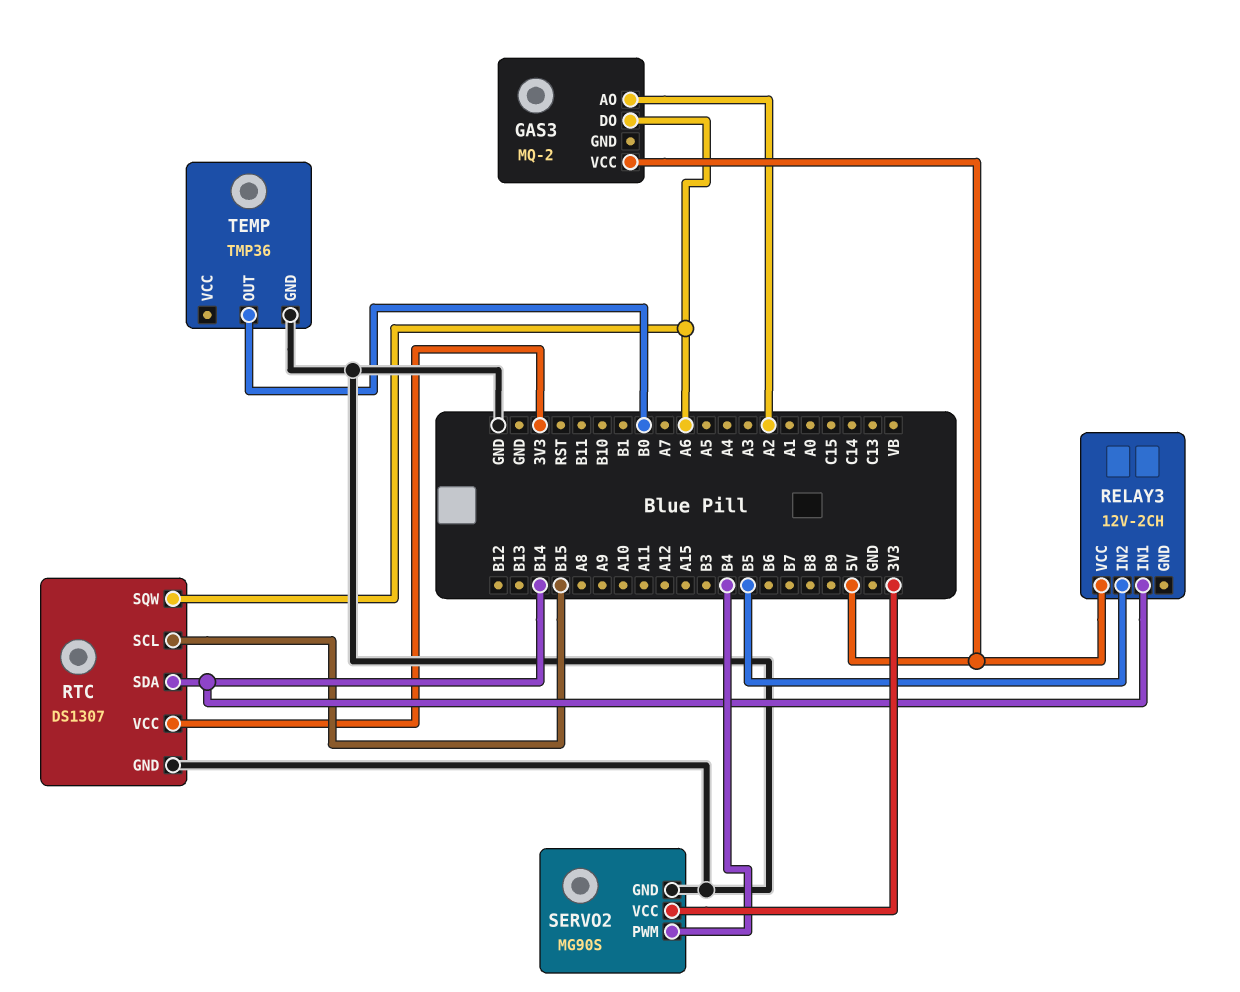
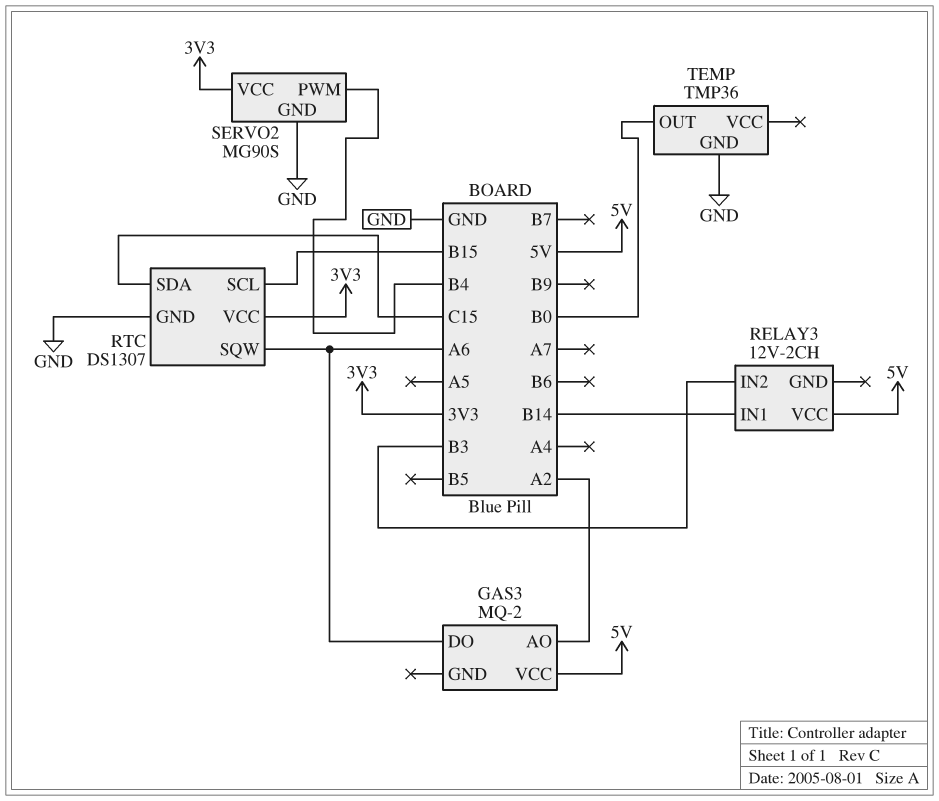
RELAY3 pin IN2: B5 -> B3
RTC pin SDA: B14 -> C15

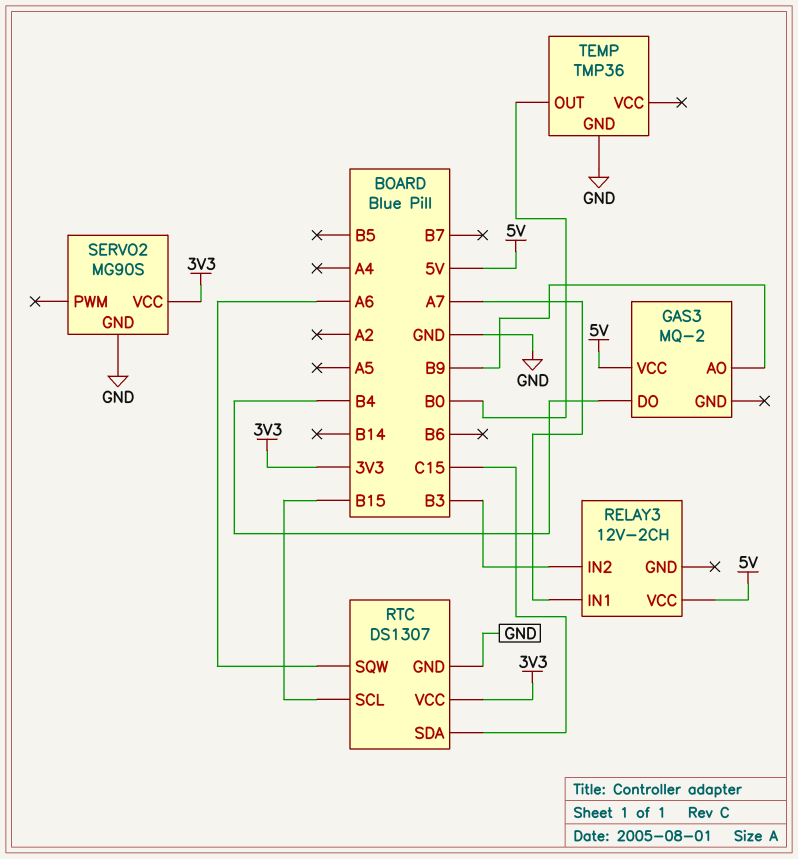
GAS3 pin AO: A2 -> B9
GAS3 pin DO: A6 -> B4
RELAY3 pin IN1: B14 -> A7
SERVO2 pin PWM: B4 -> none

